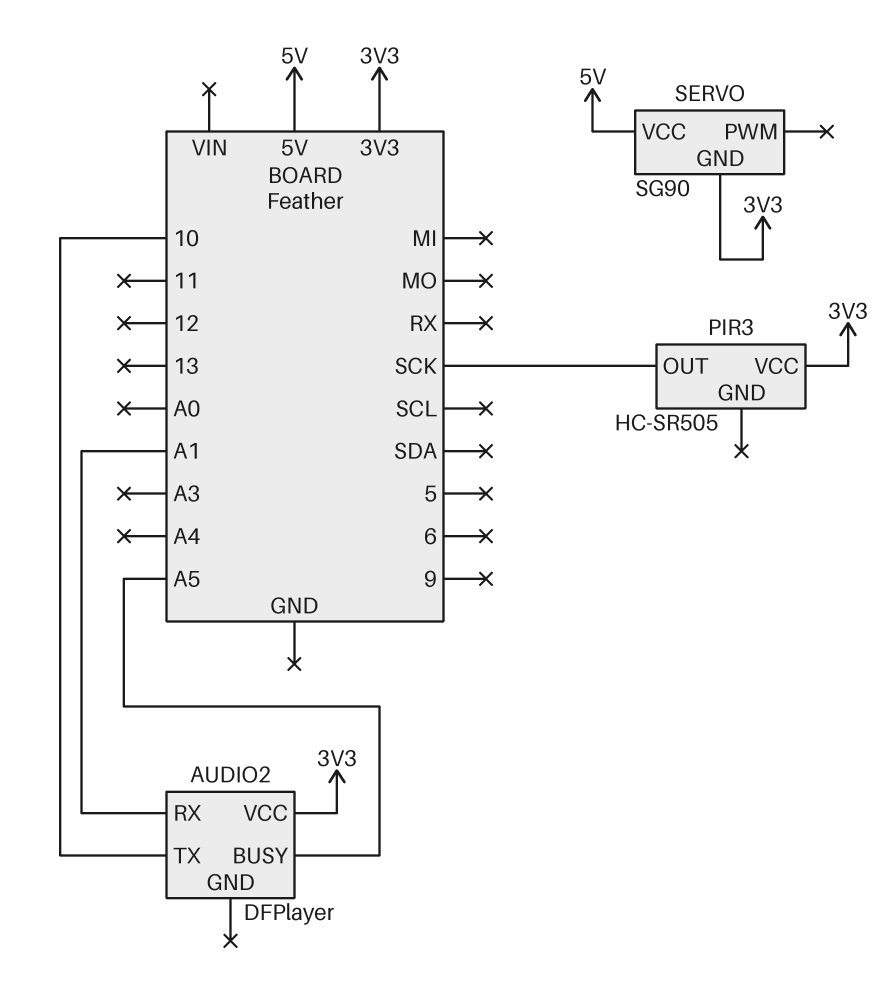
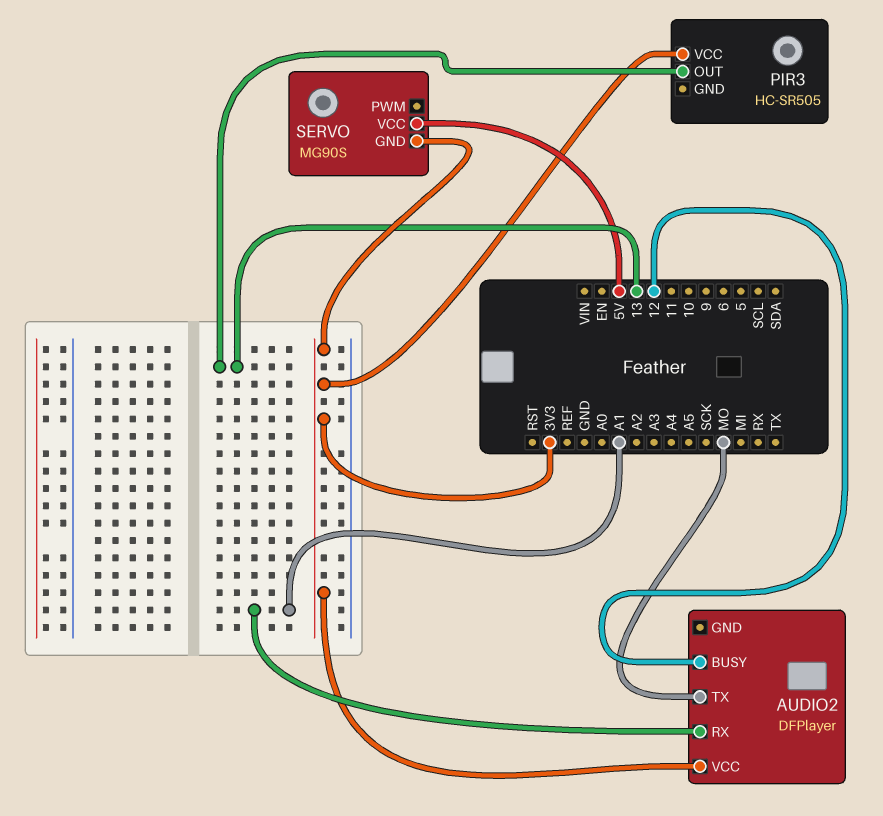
AUDIO2 pin BUSY: A5 -> 12
AUDIO2 pin TX: 10 -> MO
PIR3 pin OUT: SCK -> 13
SERVO: SG90 -> MG90S

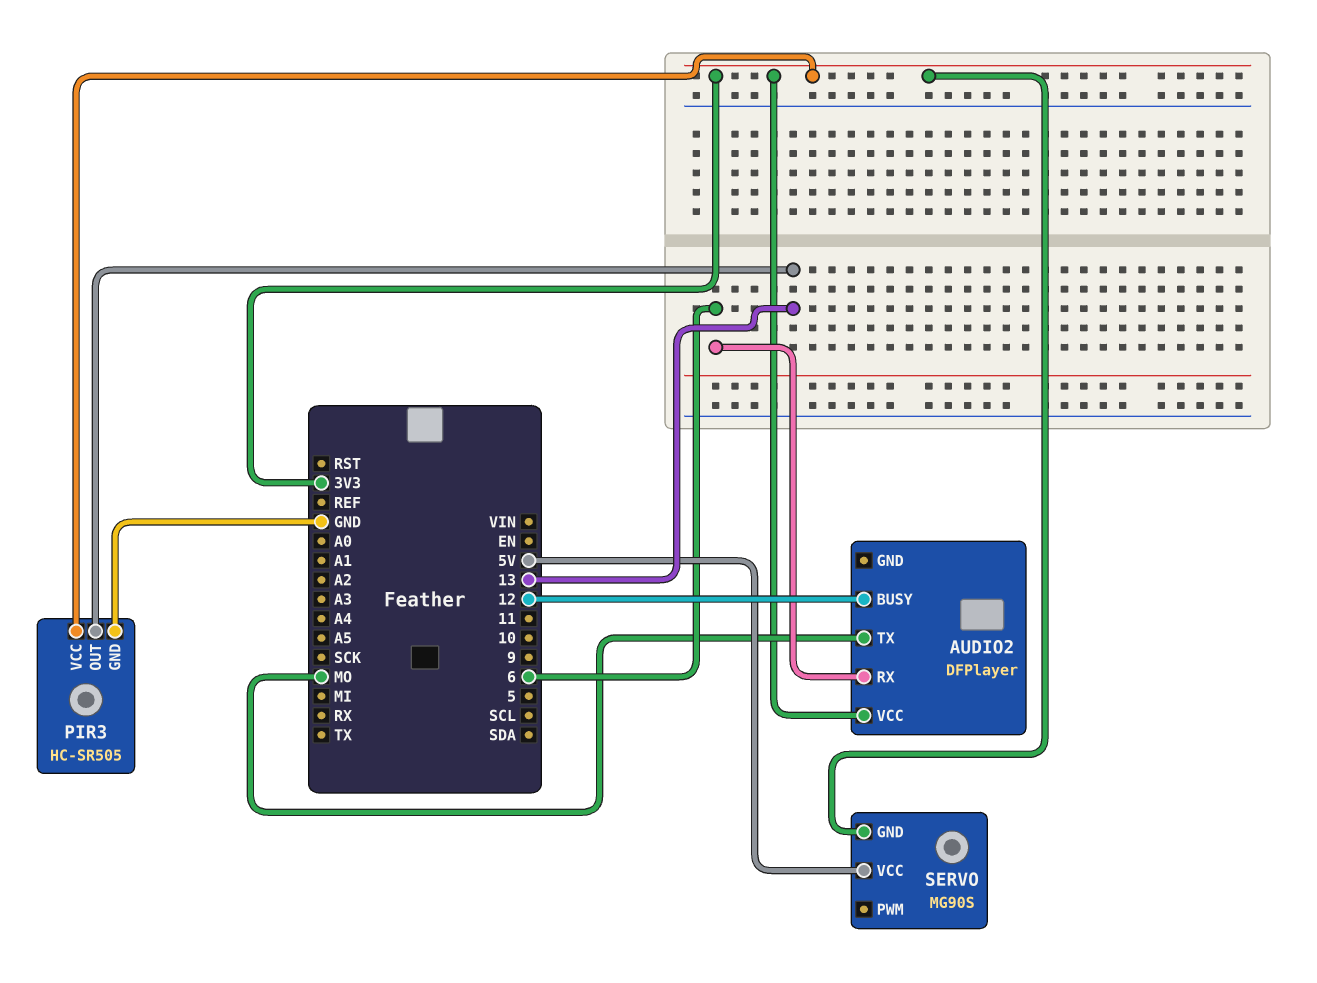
AUDIO2 pin RX: A1 -> 6
PIR3 pin GND: none -> GND

